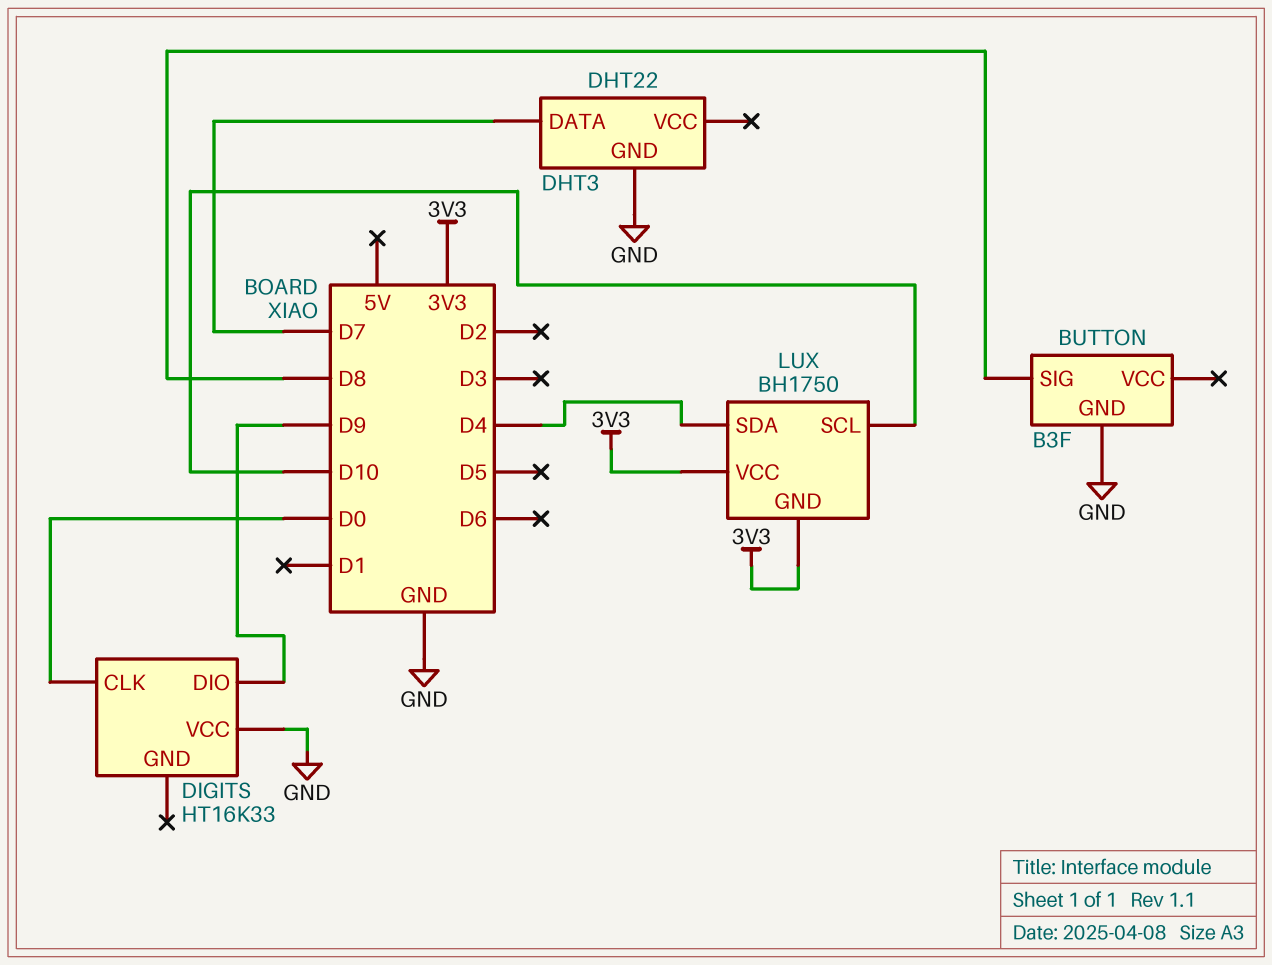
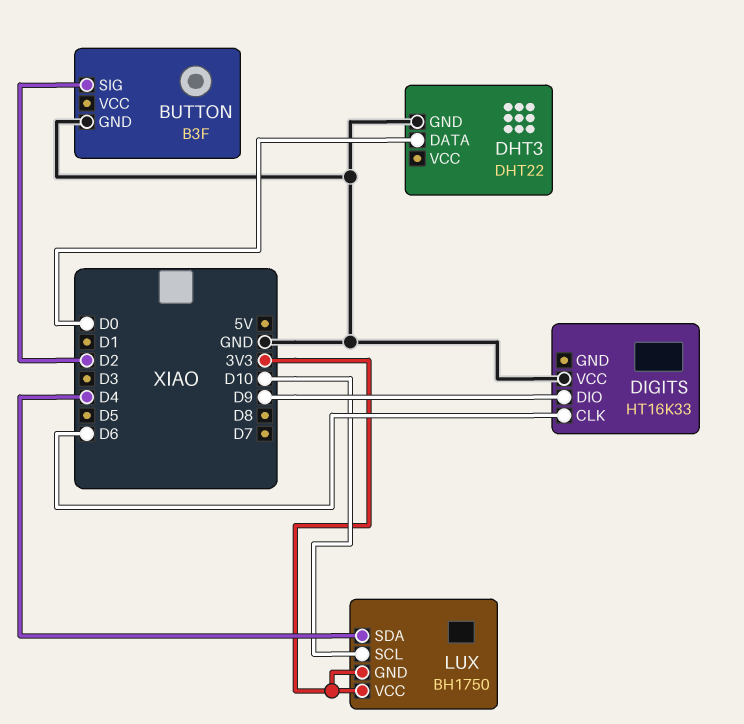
BUTTON pin SIG: D8 -> D2
DHT3 pin DATA: D7 -> D0
DIGITS pin CLK: D0 -> D6

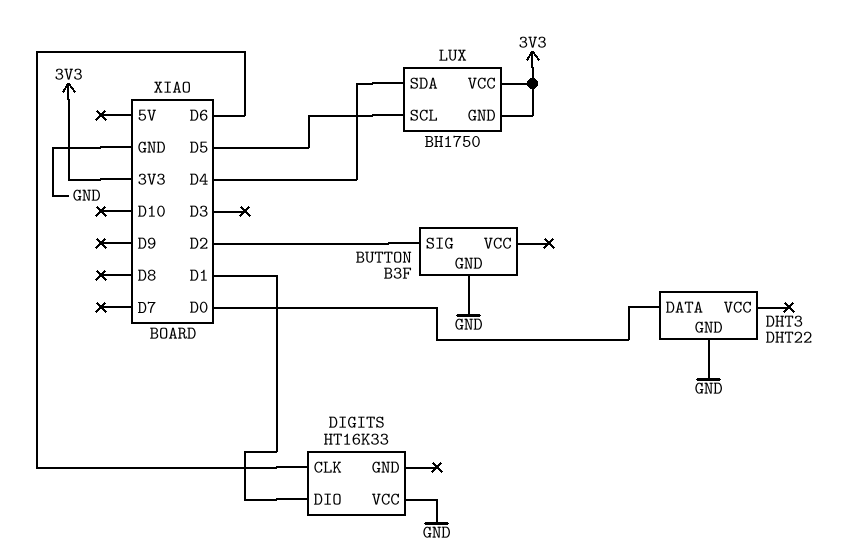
DIGITS pin DIO: D9 -> D1
LUX pin SCL: D10 -> D5

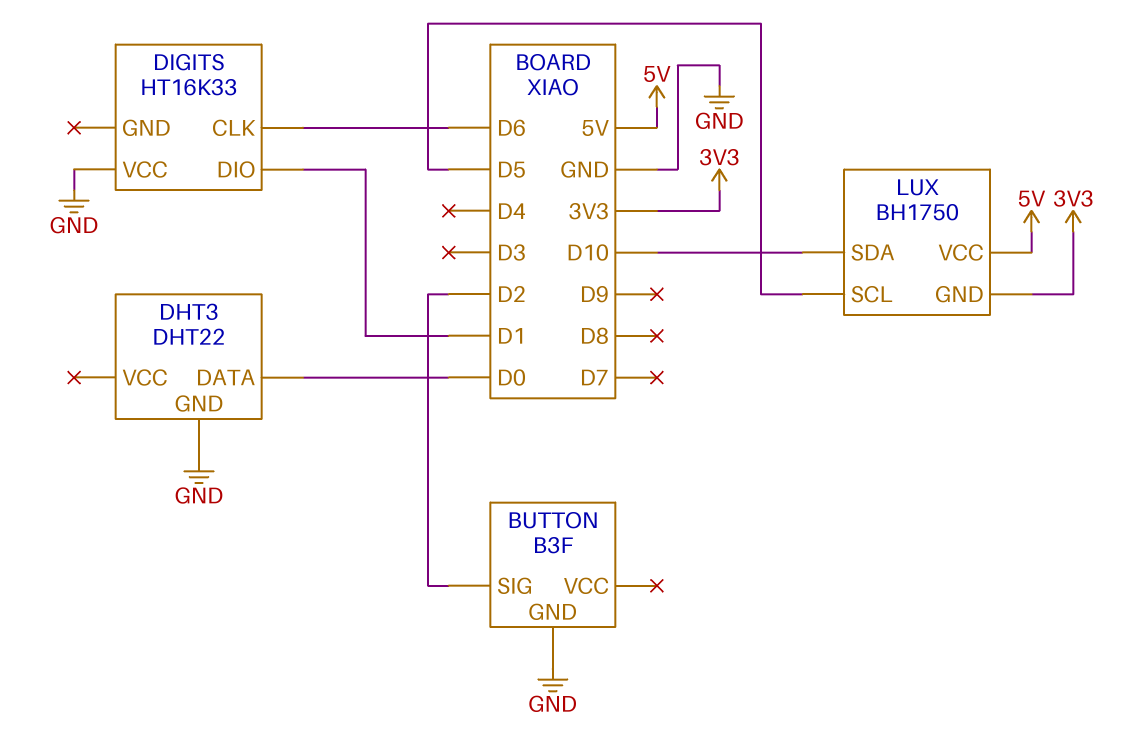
LUX pin SDA: D4 -> D10
LUX pin VCC: 3V3 -> 5V

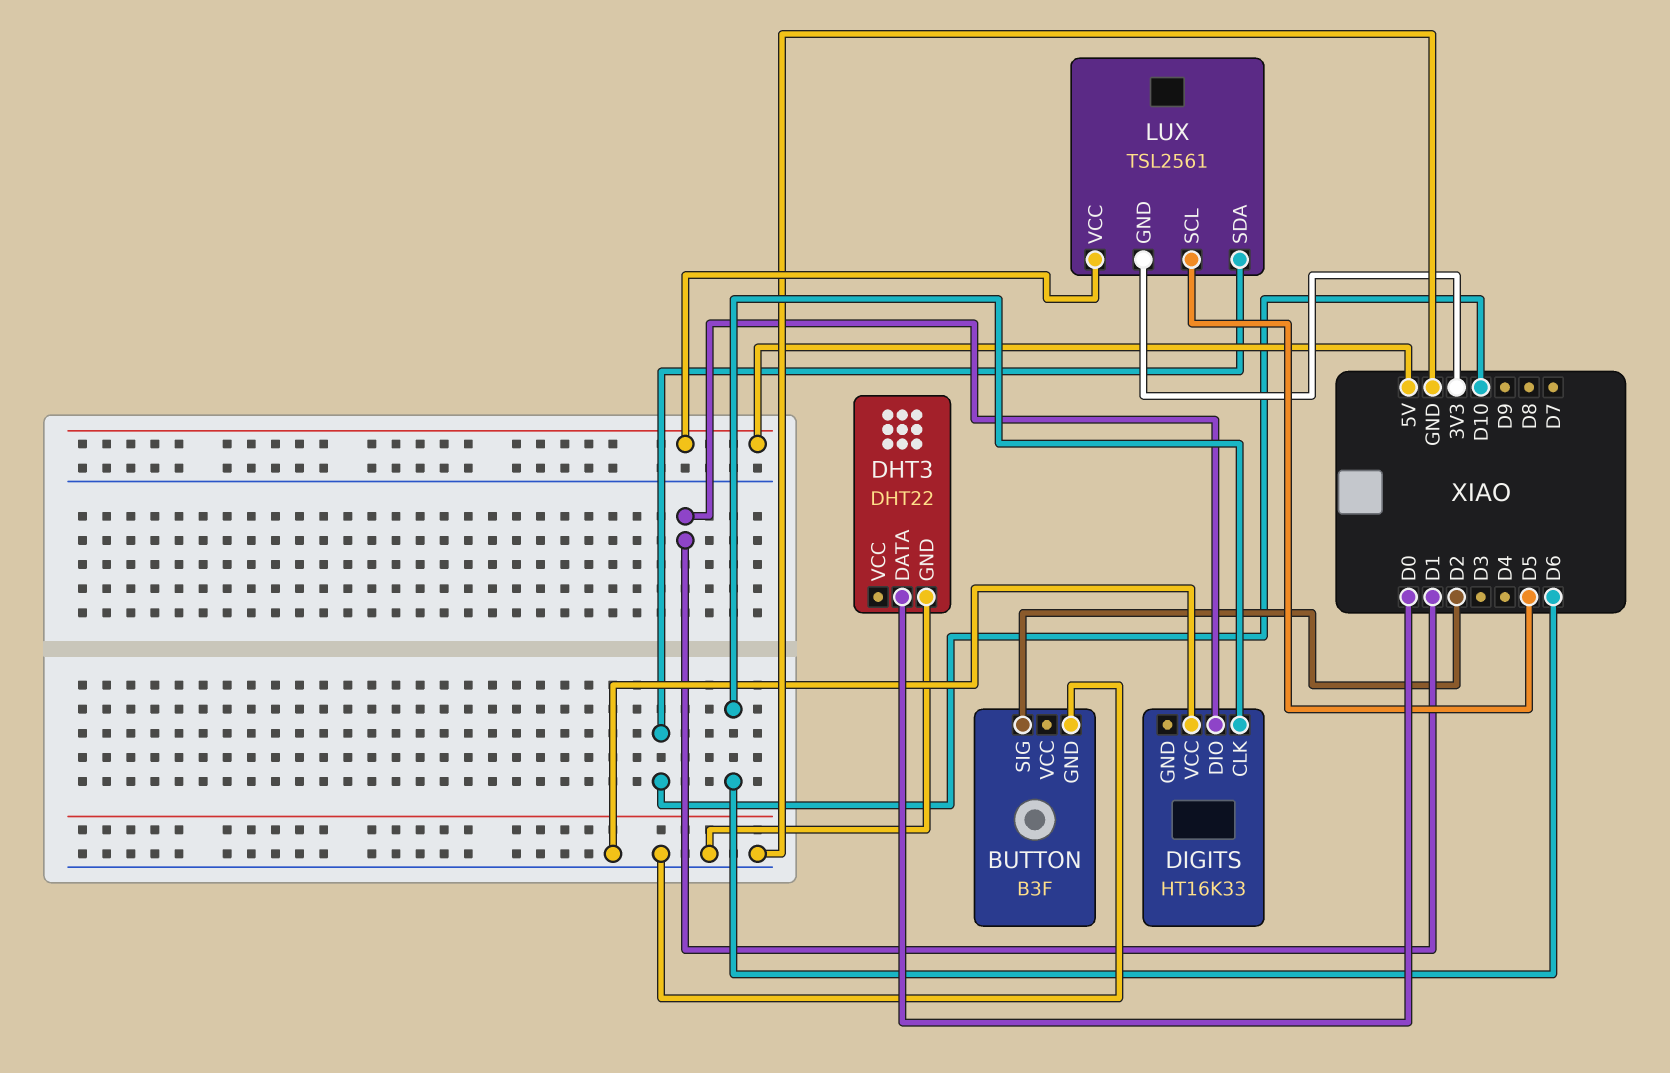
LUX: BH1750 -> TSL2561

